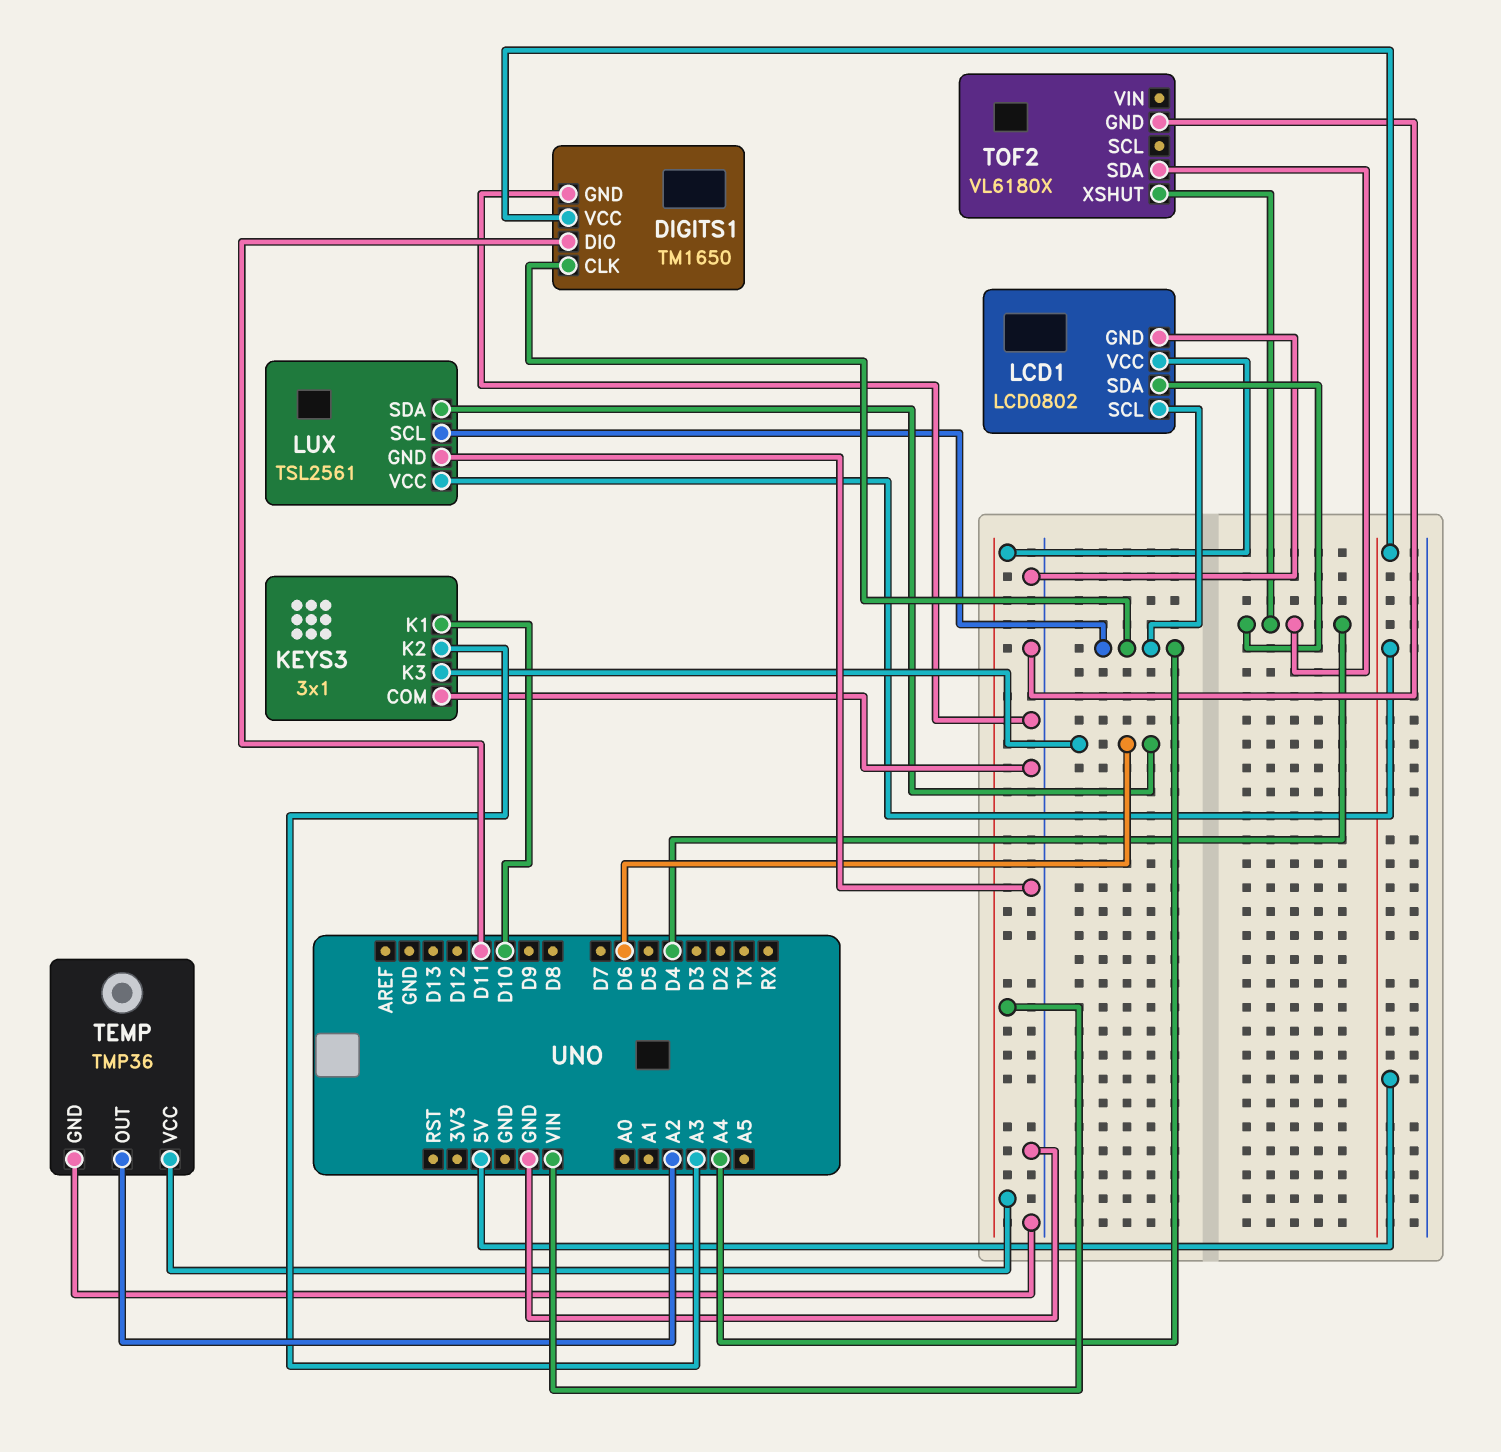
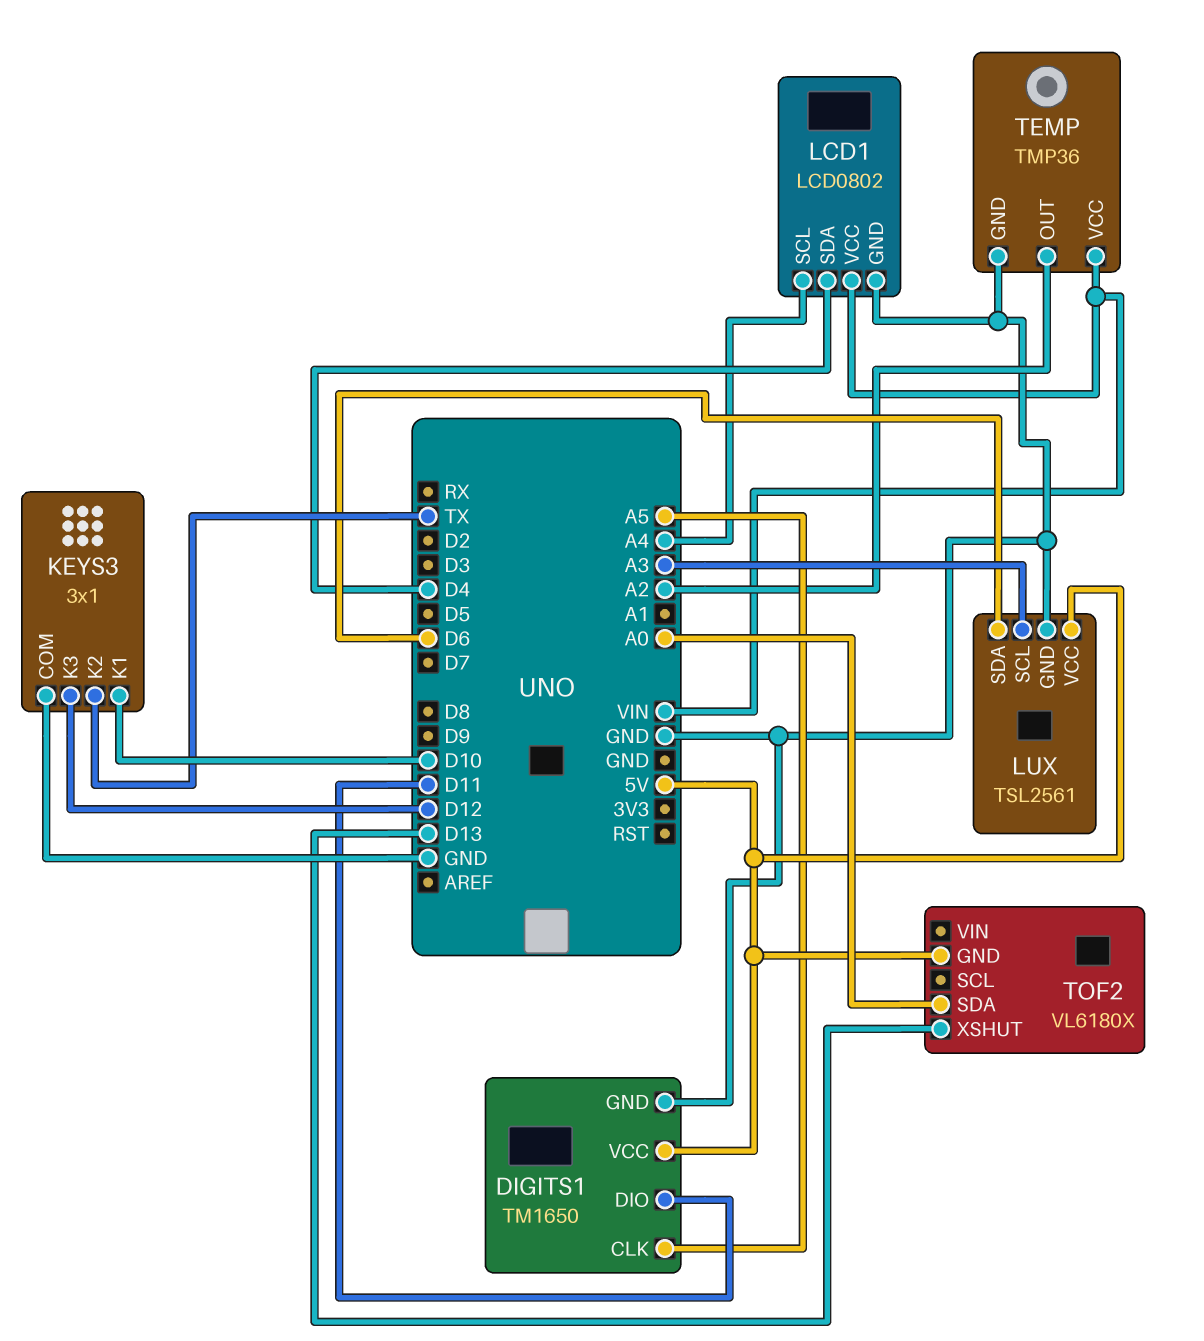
DIGITS1 pin CLK: A4 -> A5
KEYS3 pin K2: A3 -> TX
KEYS3 pin K3: D6 -> D12
LUX pin SCL: A4 -> A3
TOF2 pin GND: GND -> 5V
TOF2 pin SDA: D4 -> A0
TOF2 pin XSHUT: D4 -> D13

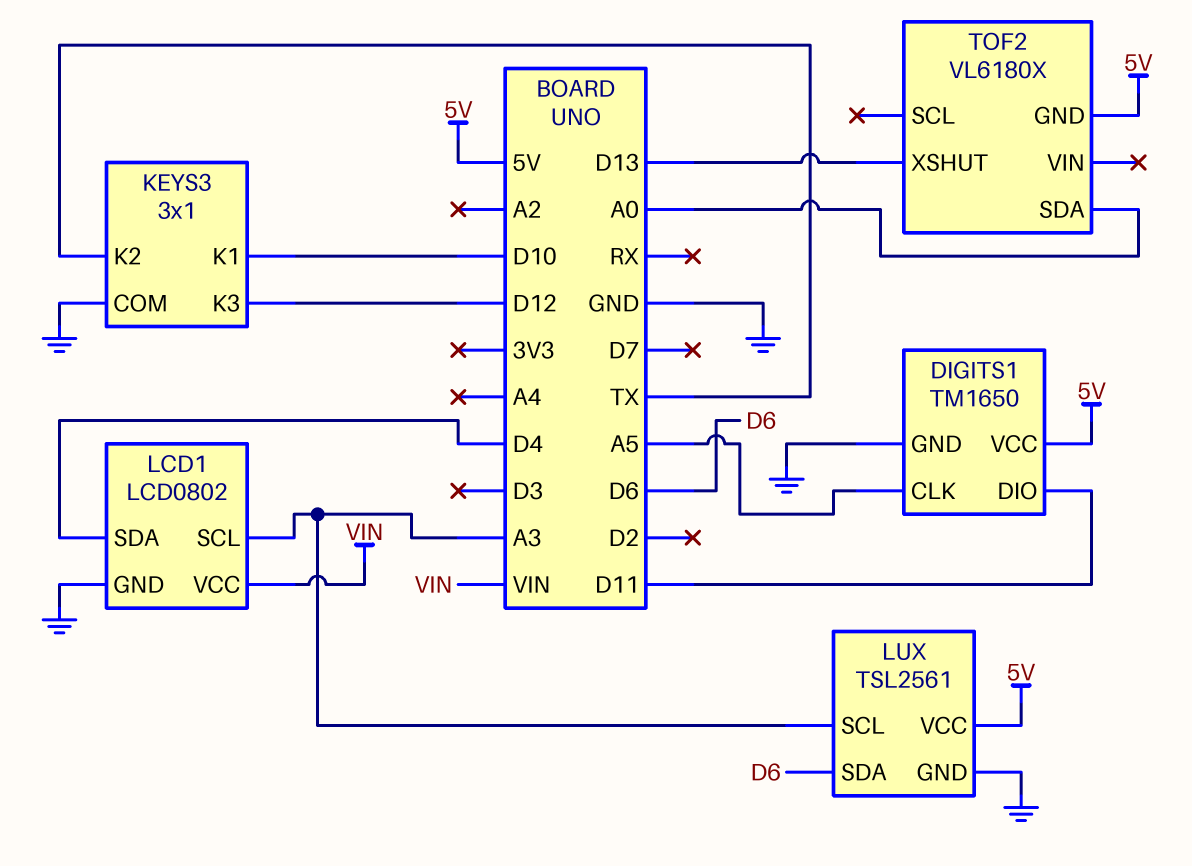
LCD1 pin SCL: A4 -> A3
TEMP: TMP36 -> none
TEMP pin GND: GND -> none
TEMP pin OUT: A2 -> none
TEMP pin VCC: VIN -> none

